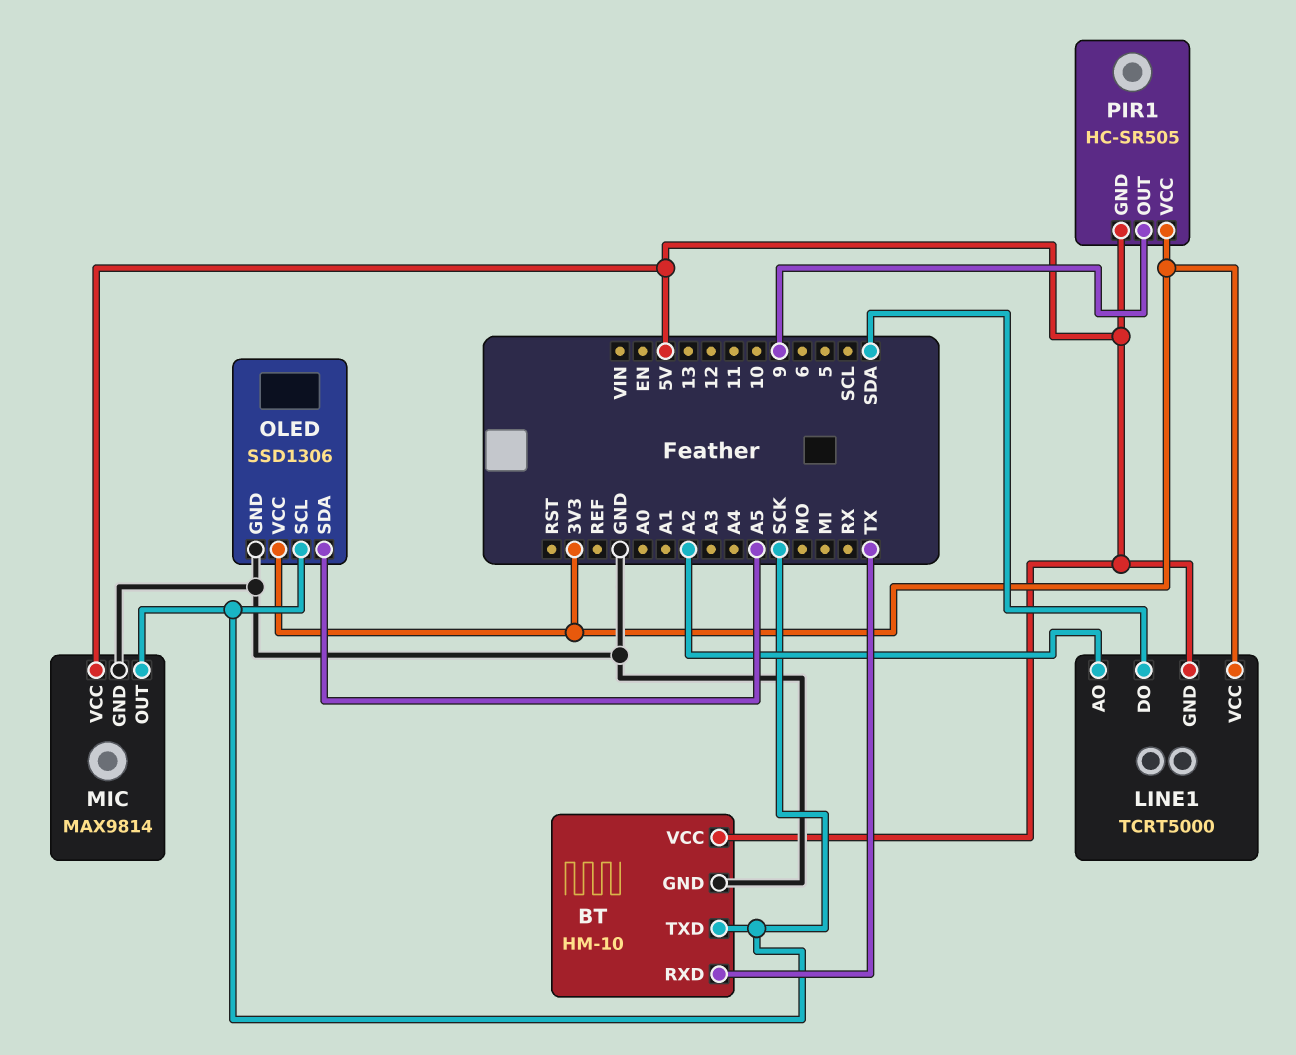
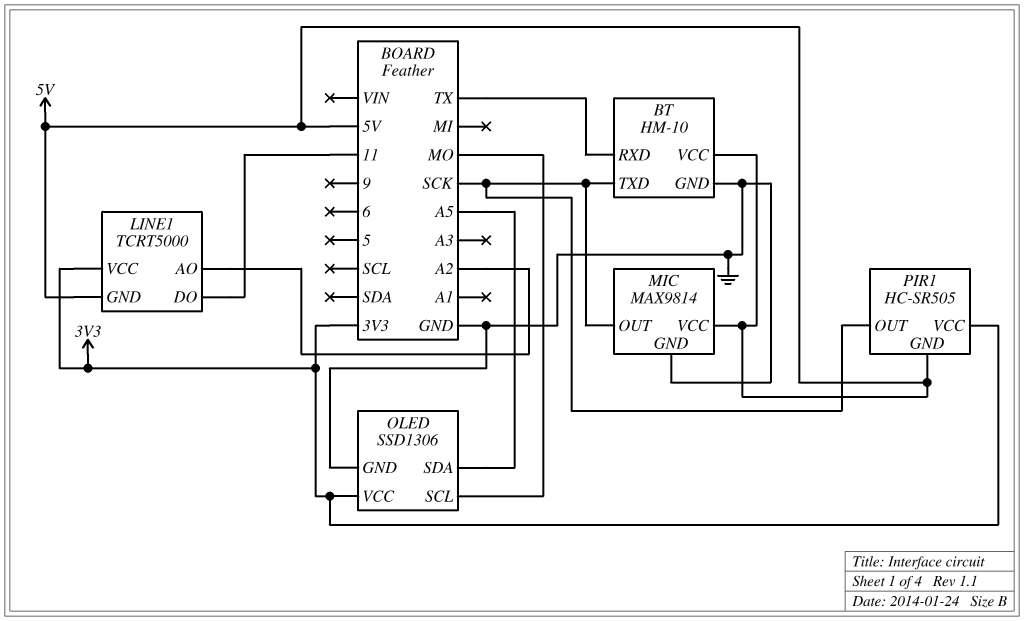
LINE1 pin DO: SDA -> 11
OLED pin SCL: SCK -> MO
PIR1 pin OUT: 9 -> SCK

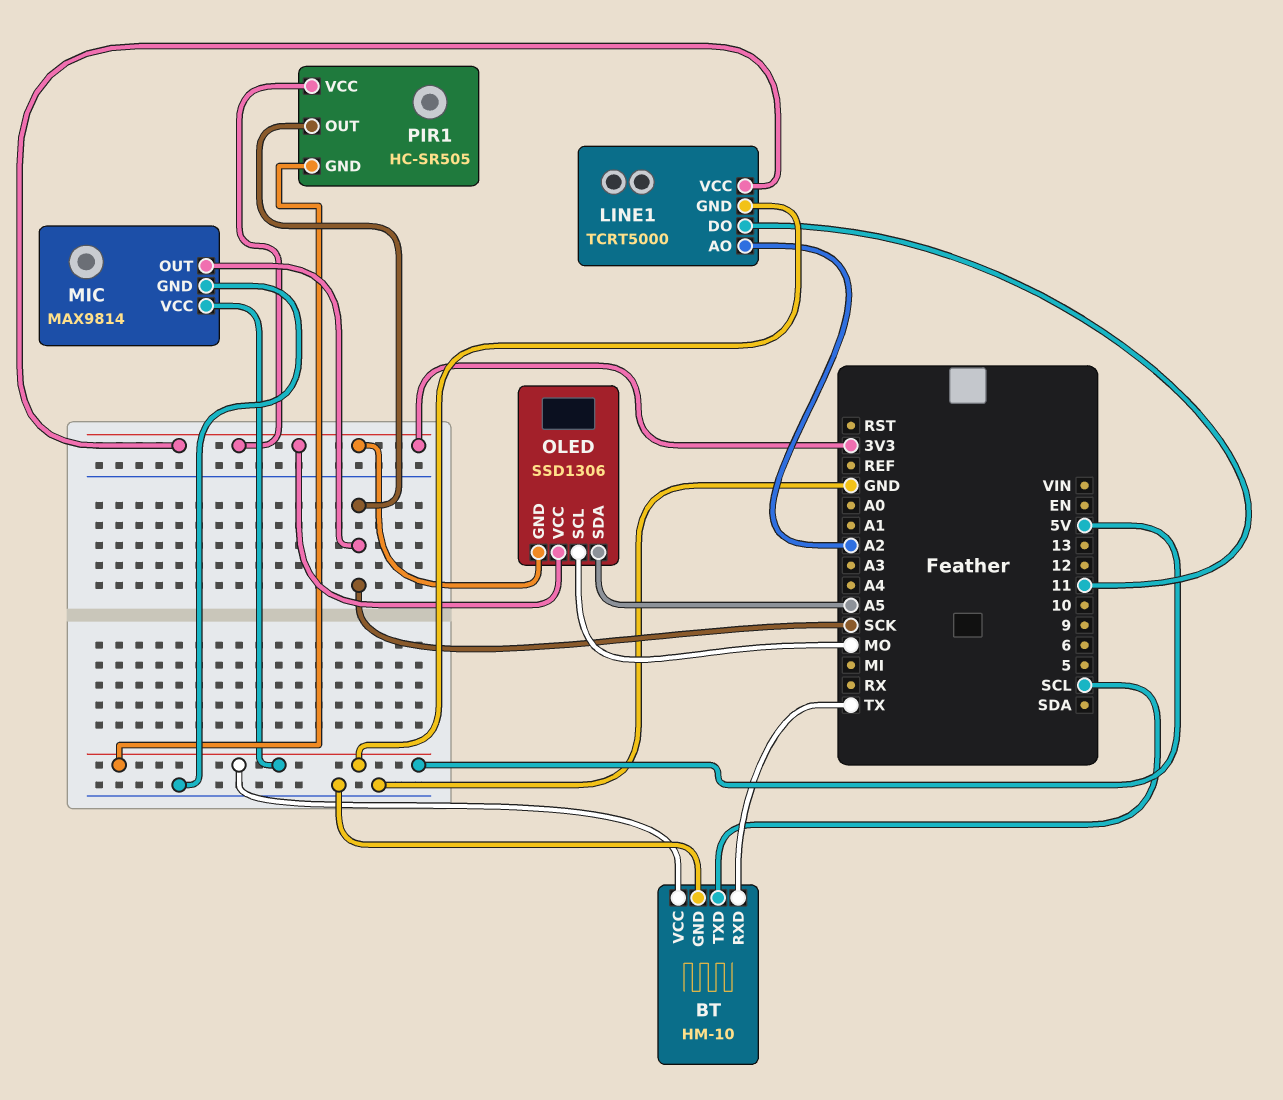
BT pin TXD: SCK -> SCL
OLED pin GND: GND -> 3V3

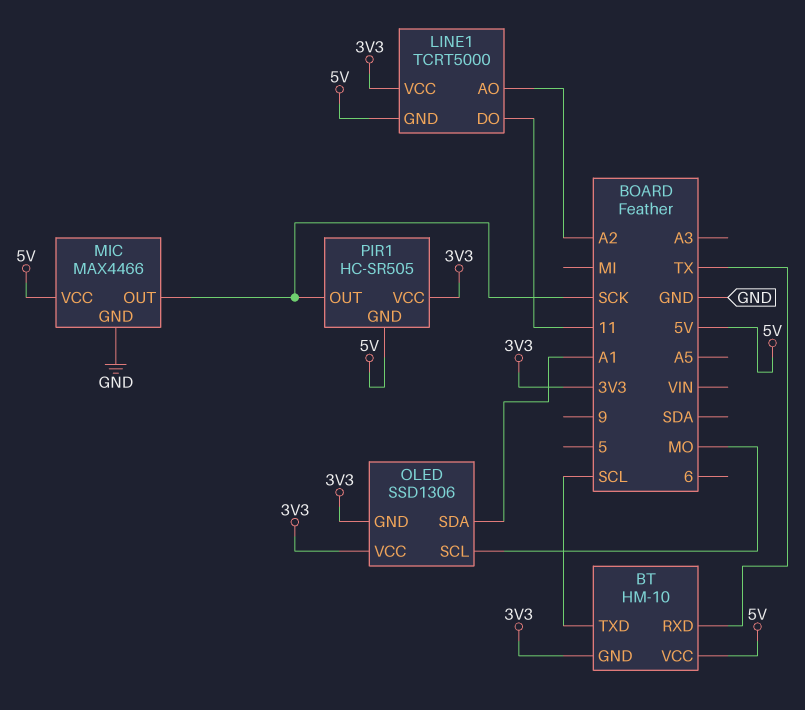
BT pin GND: GND -> 3V3
MIC: MAX9814 -> MAX4466
OLED pin SDA: A5 -> A1

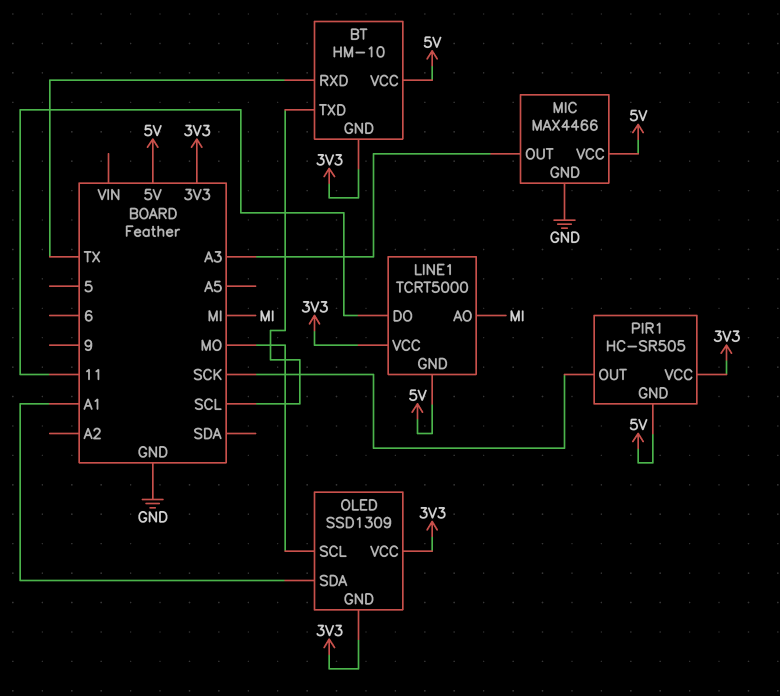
LINE1 pin AO: A2 -> MI
MIC pin OUT: SCK -> A3
OLED: SSD1306 -> SSD1309

